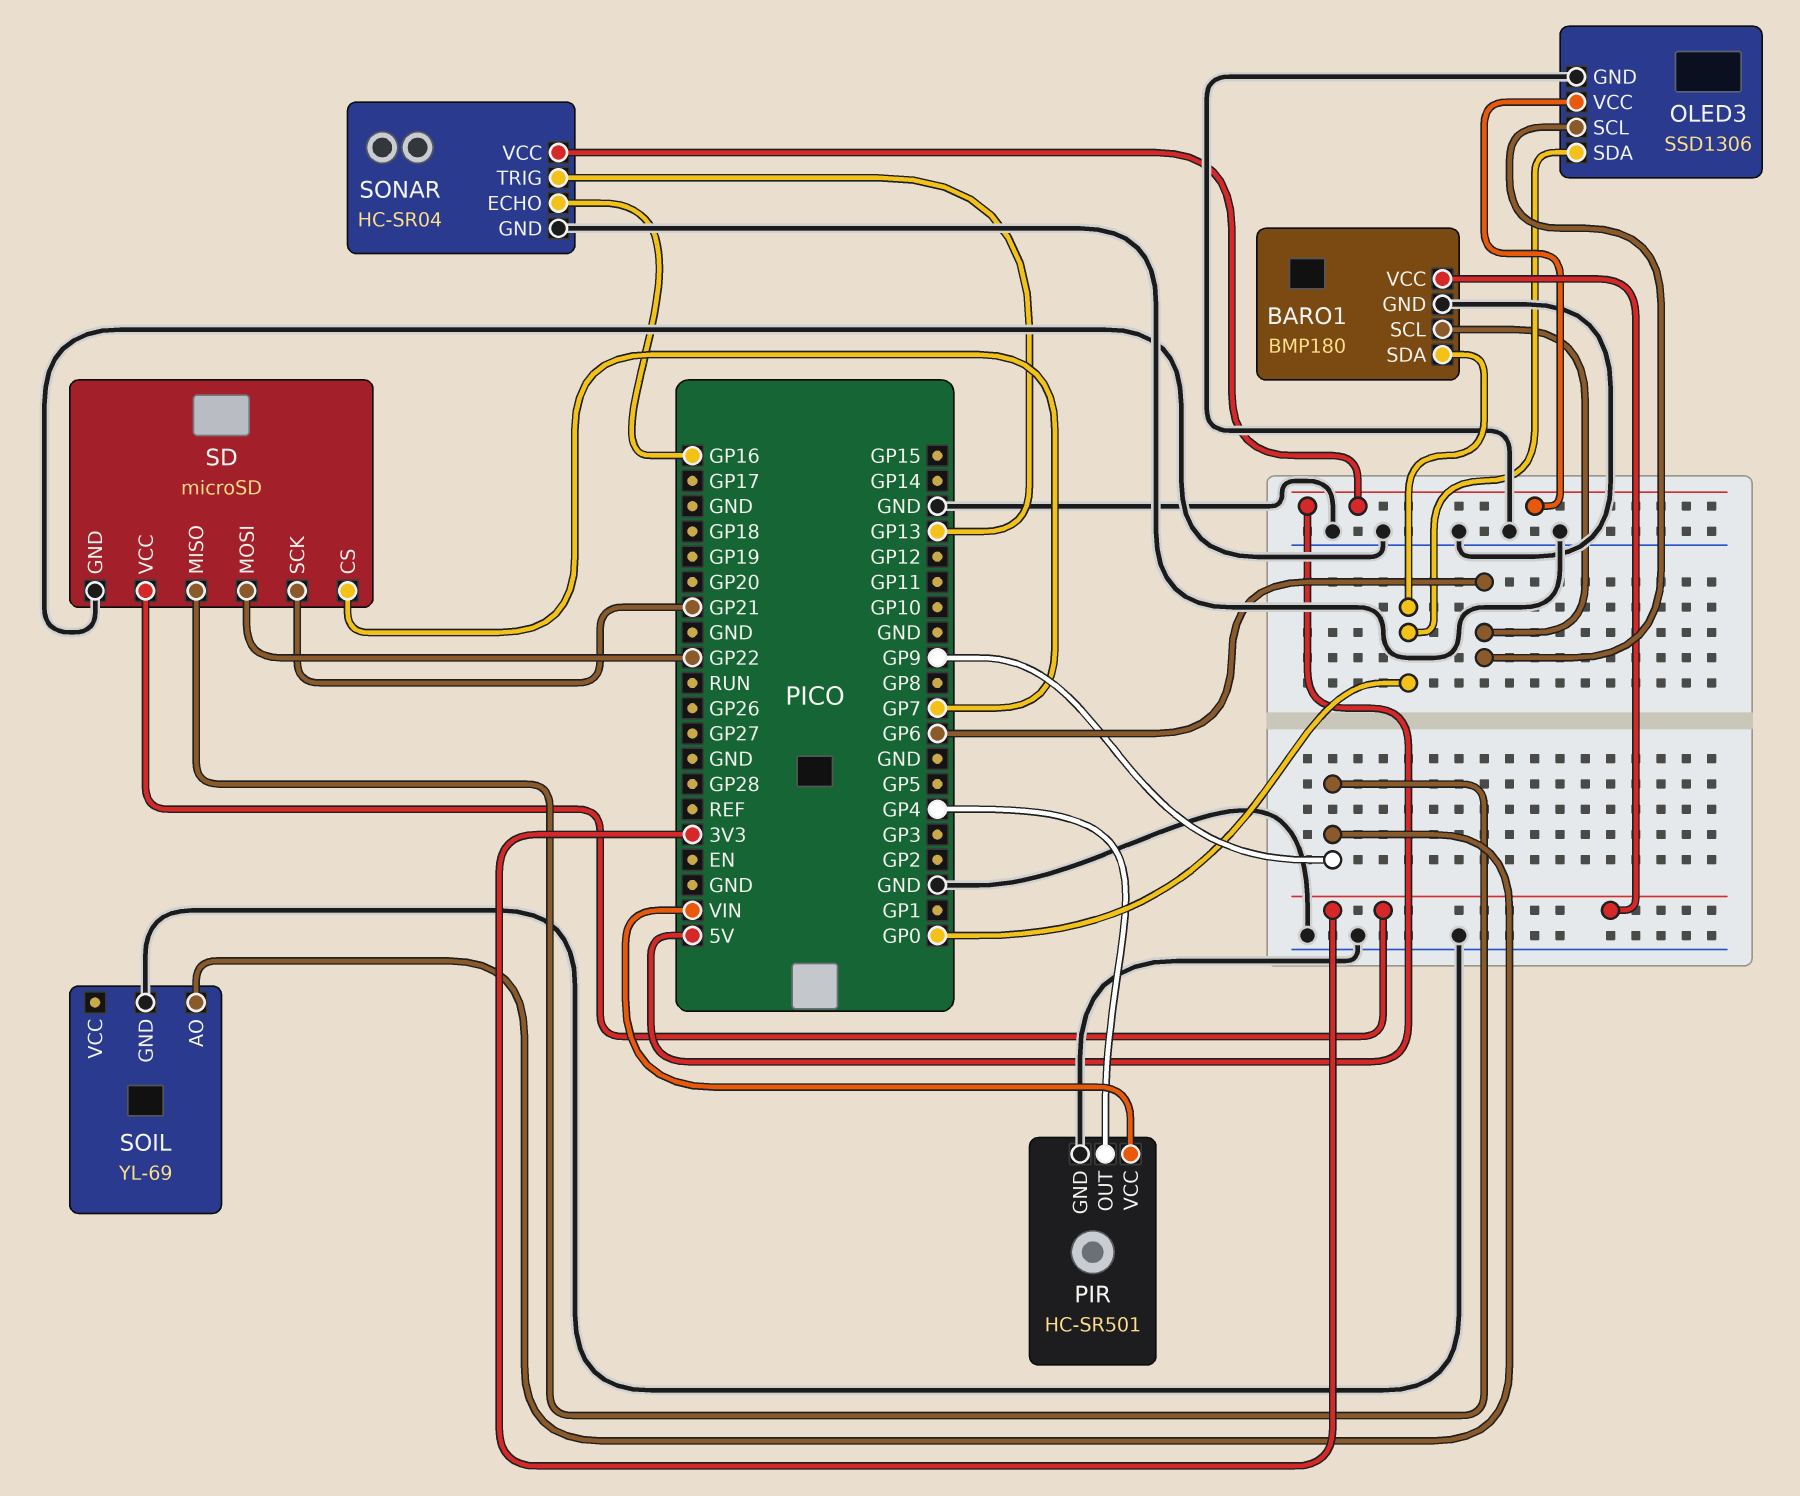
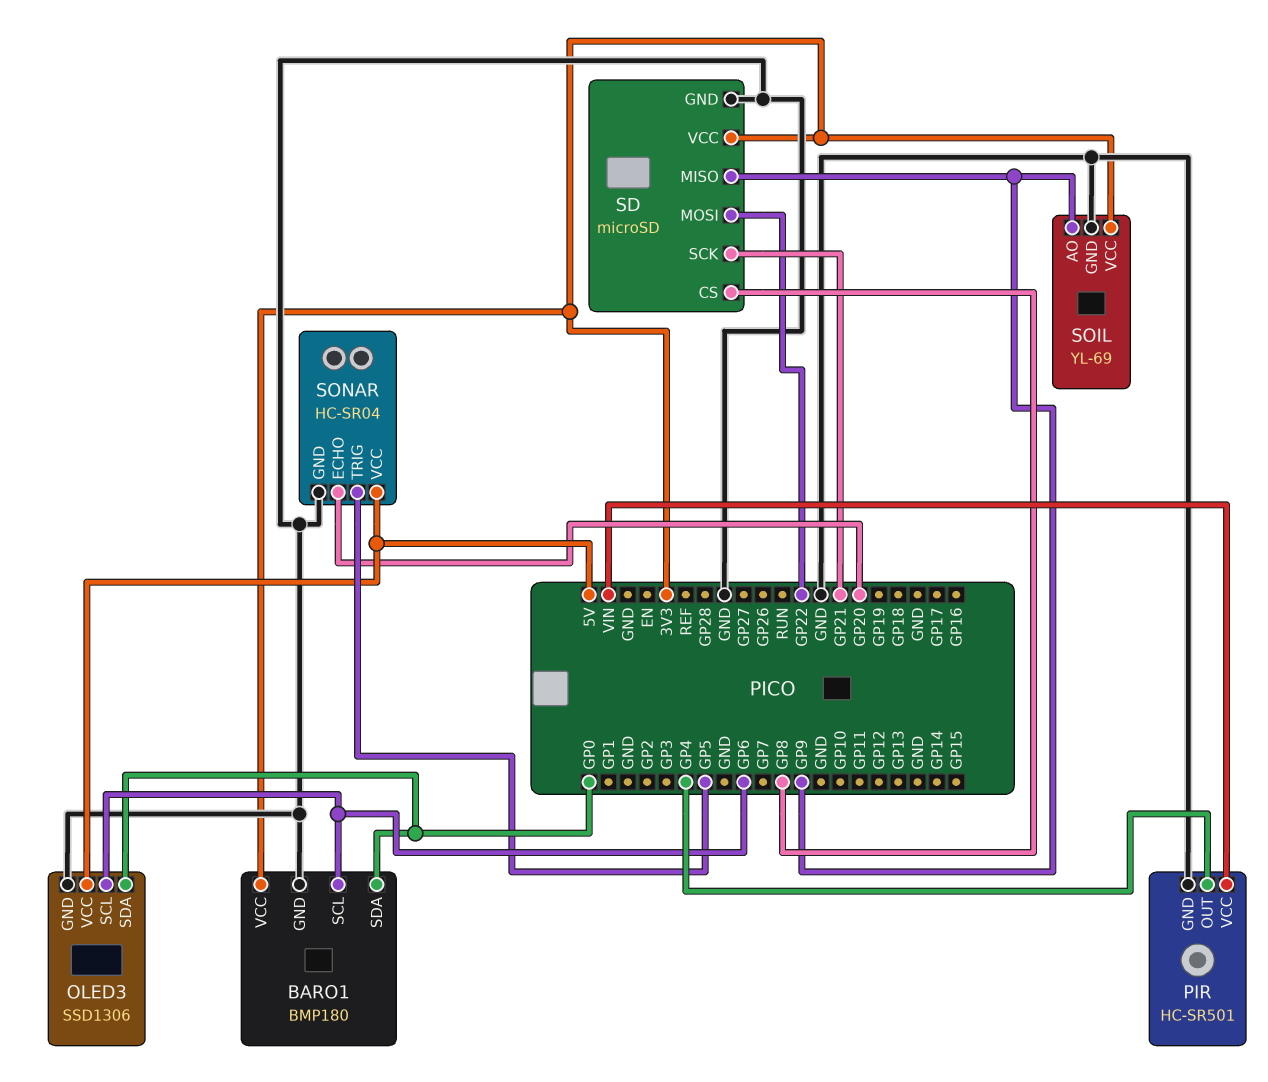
SD pin CS: GP7 -> GP8
SOIL pin VCC: none -> 3V3
SONAR pin ECHO: GP16 -> GP20
SONAR pin TRIG: GP13 -> GP5

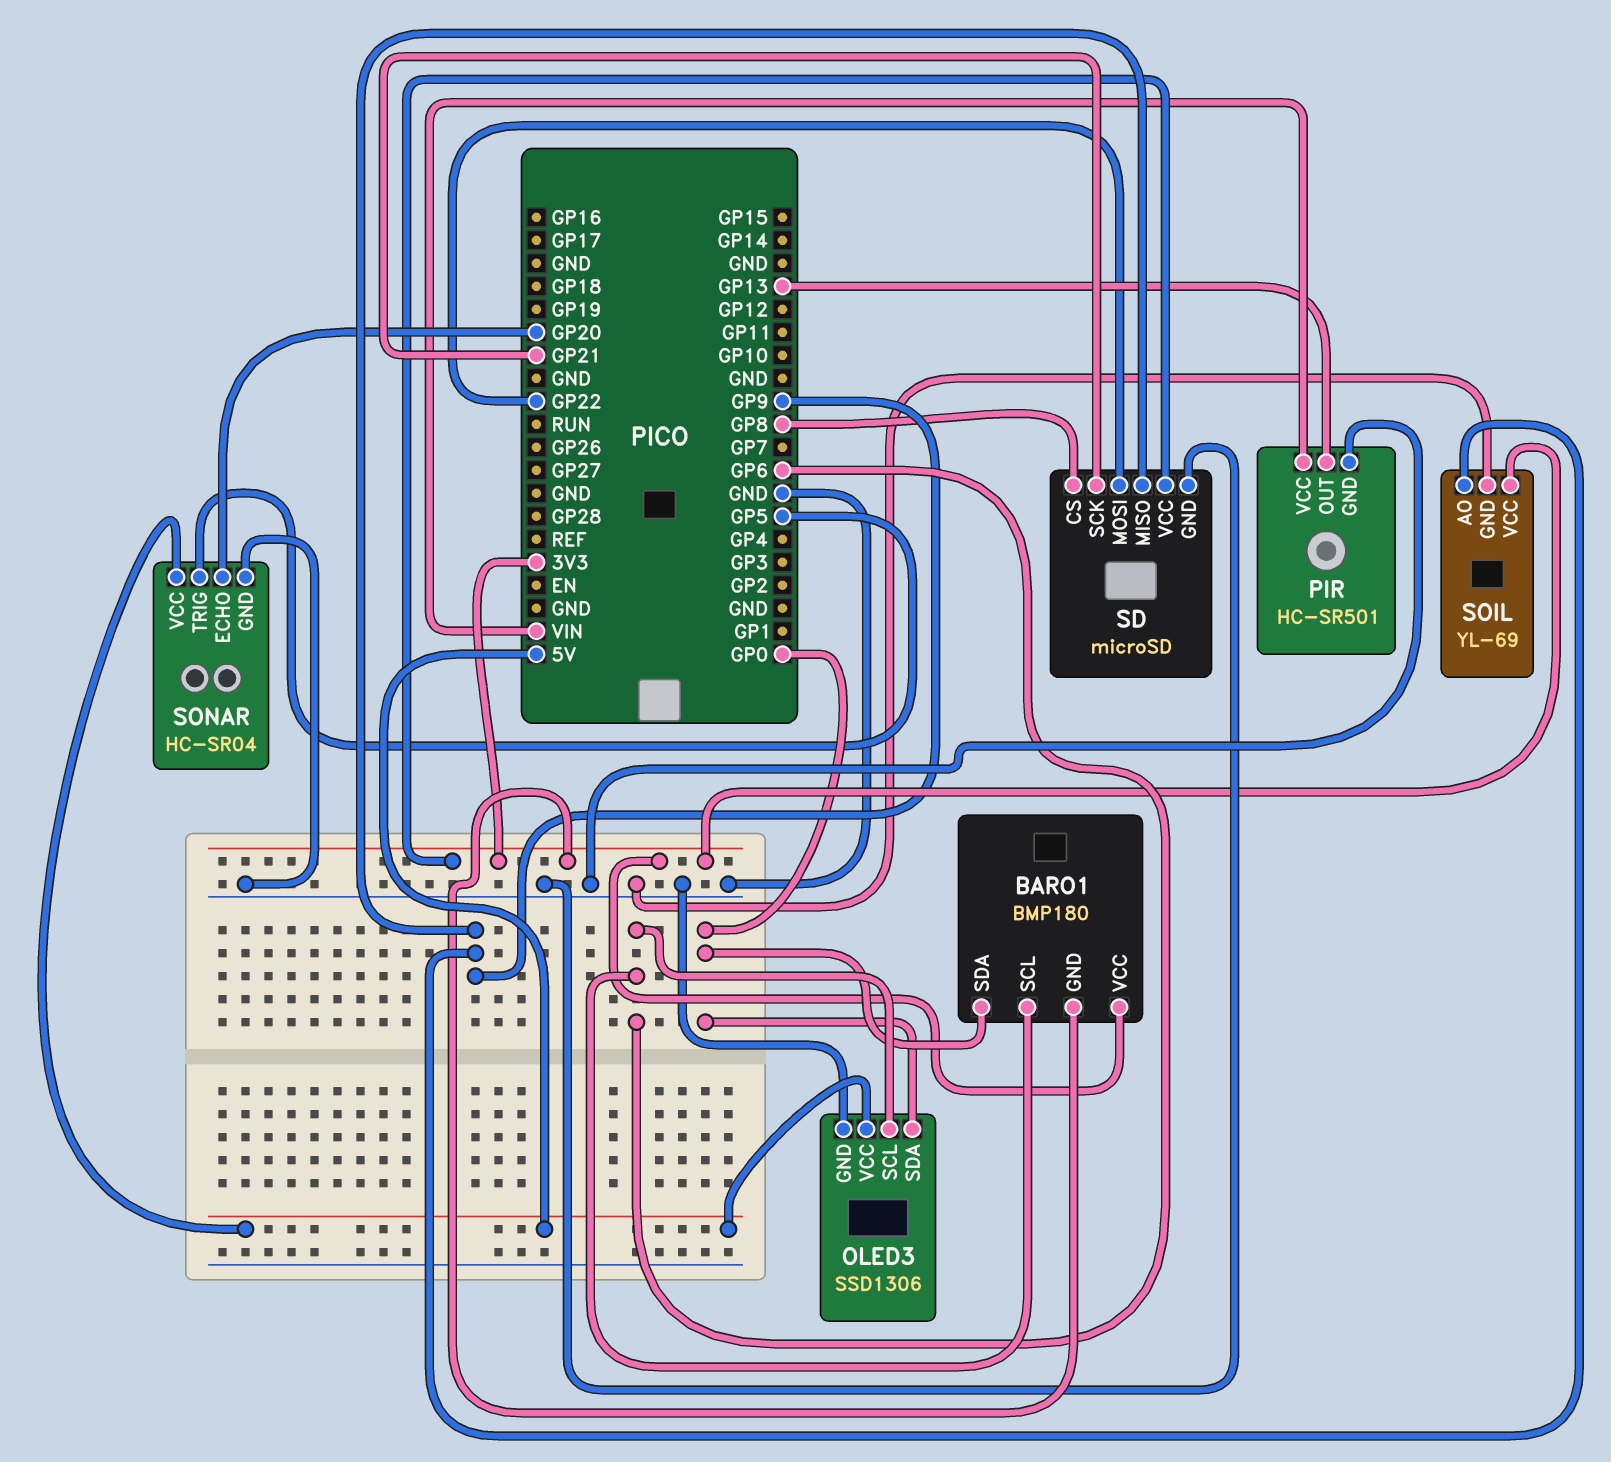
BARO1 pin GND: GND -> 3V3
PIR pin OUT: GP4 -> GP13

